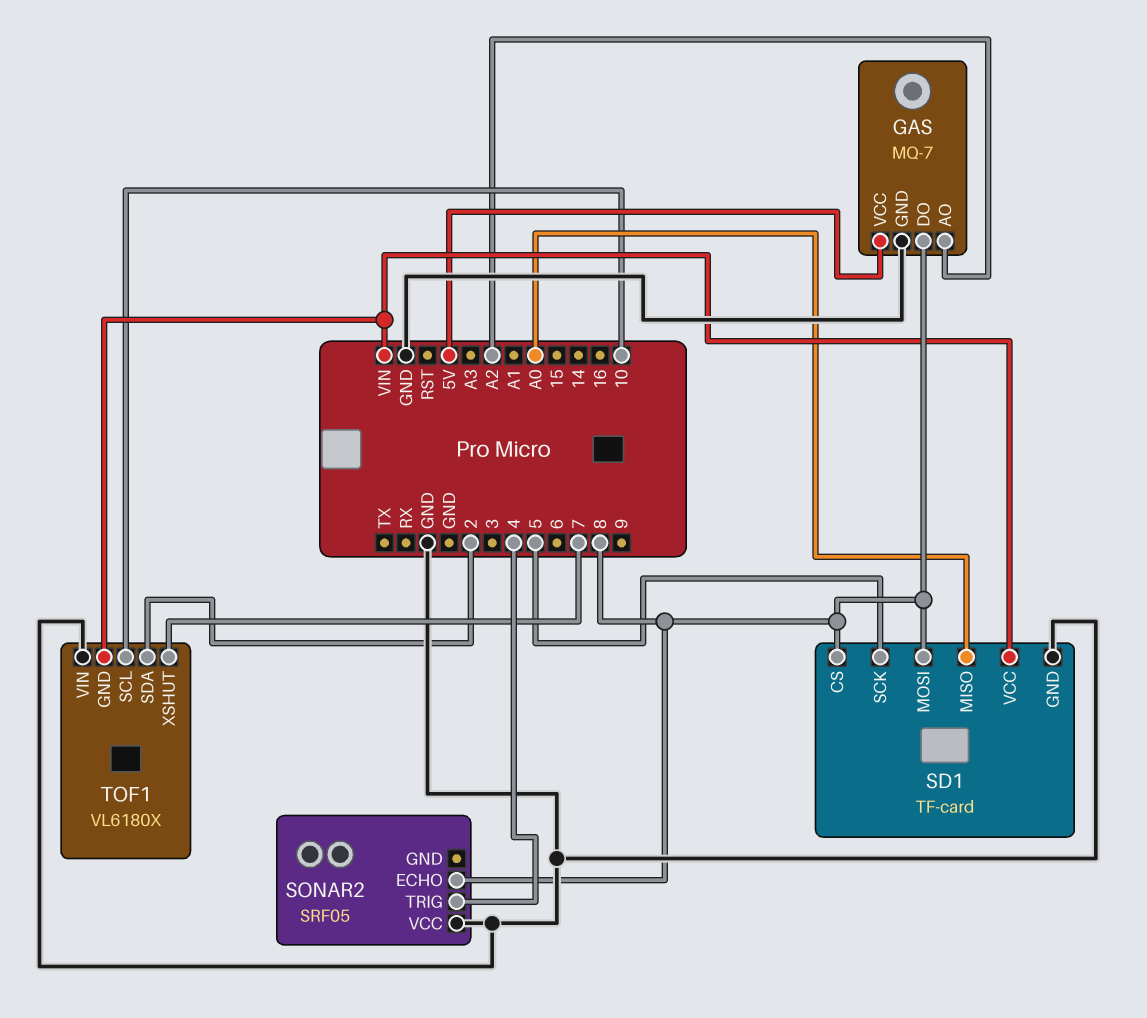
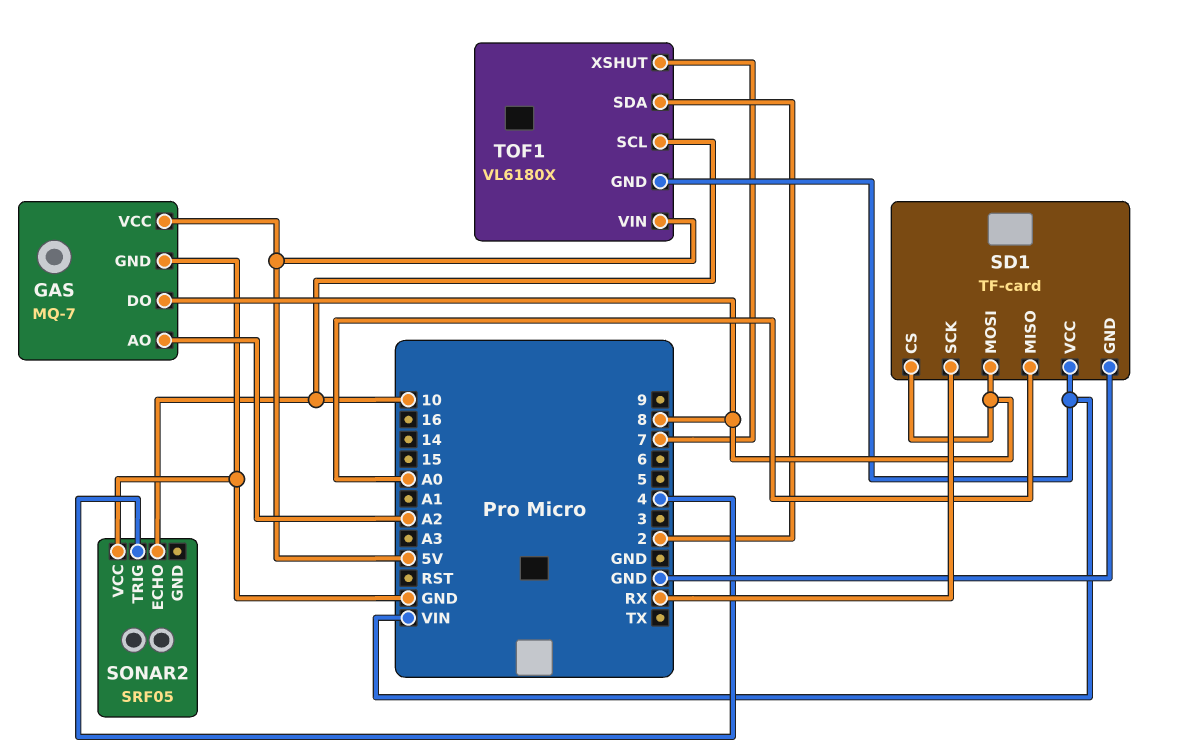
SD1 pin SCK: 5 -> RX
SONAR2 pin ECHO: 8 -> 10
TOF1 pin VIN: GND -> 5V

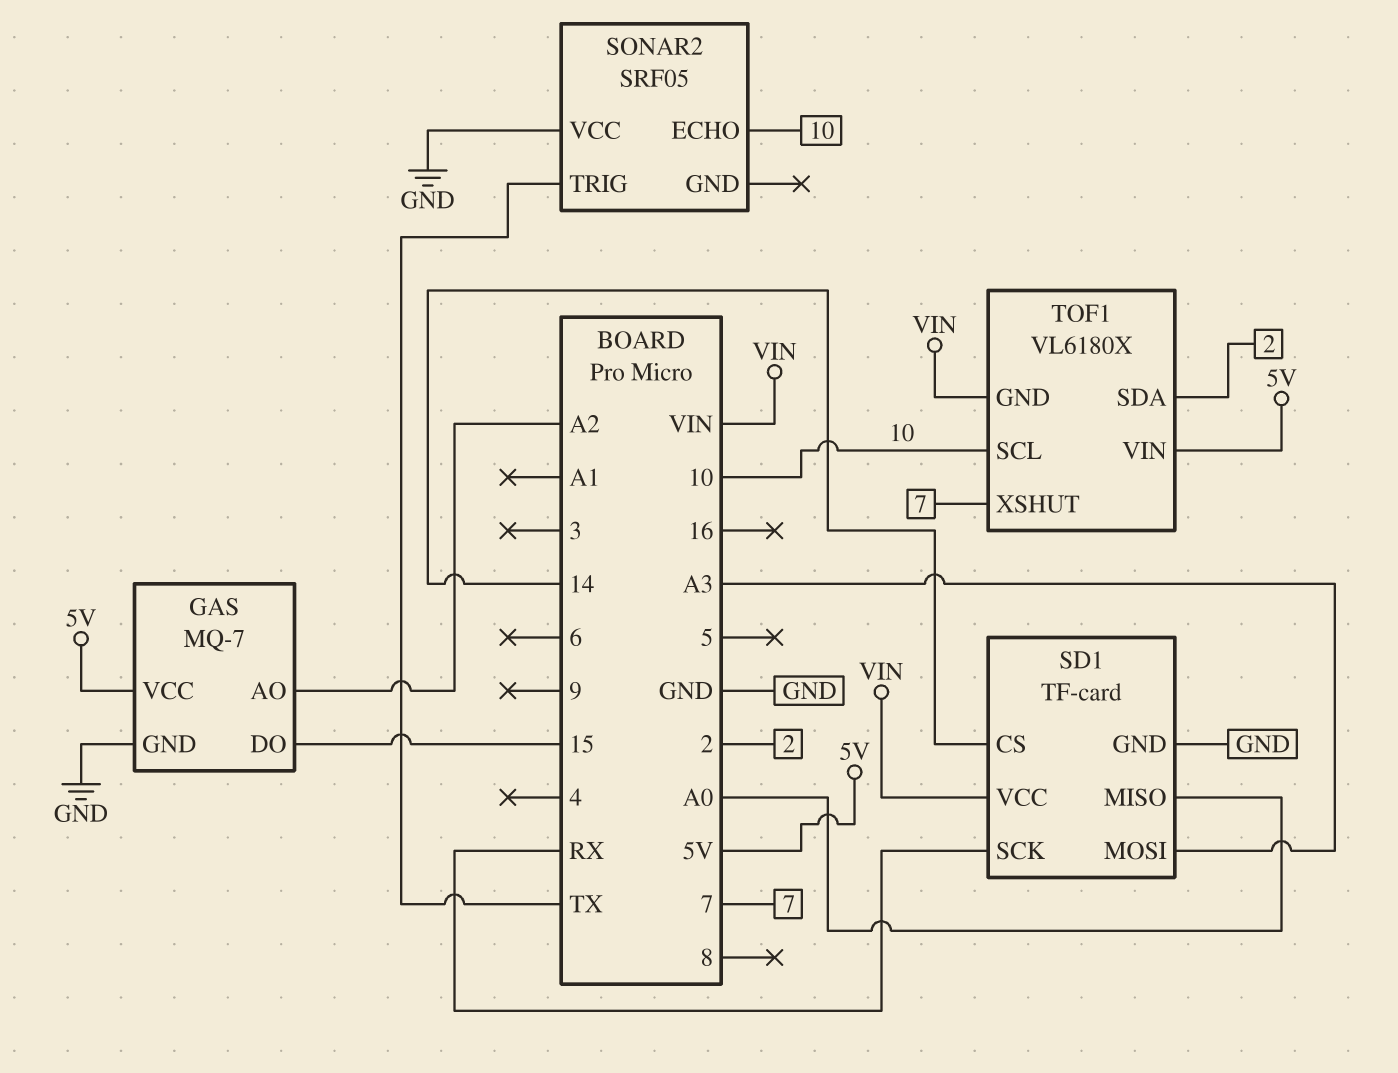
GAS pin DO: 8 -> 15
SD1 pin CS: 8 -> 14
SD1 pin MOSI: 8 -> A3
SONAR2 pin TRIG: 4 -> TX

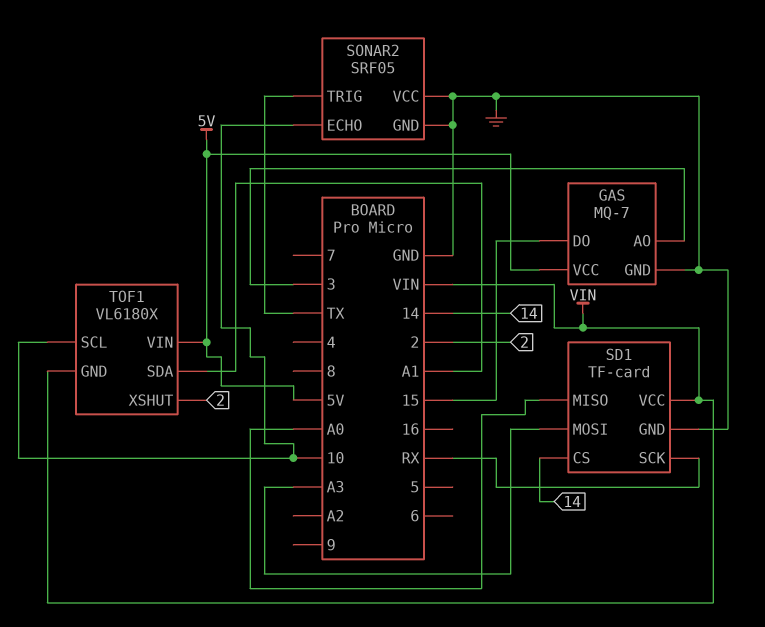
GAS pin AO: A2 -> 3
SONAR2 pin GND: none -> GND
TOF1 pin SDA: 2 -> A1
TOF1 pin XSHUT: 7 -> 2

